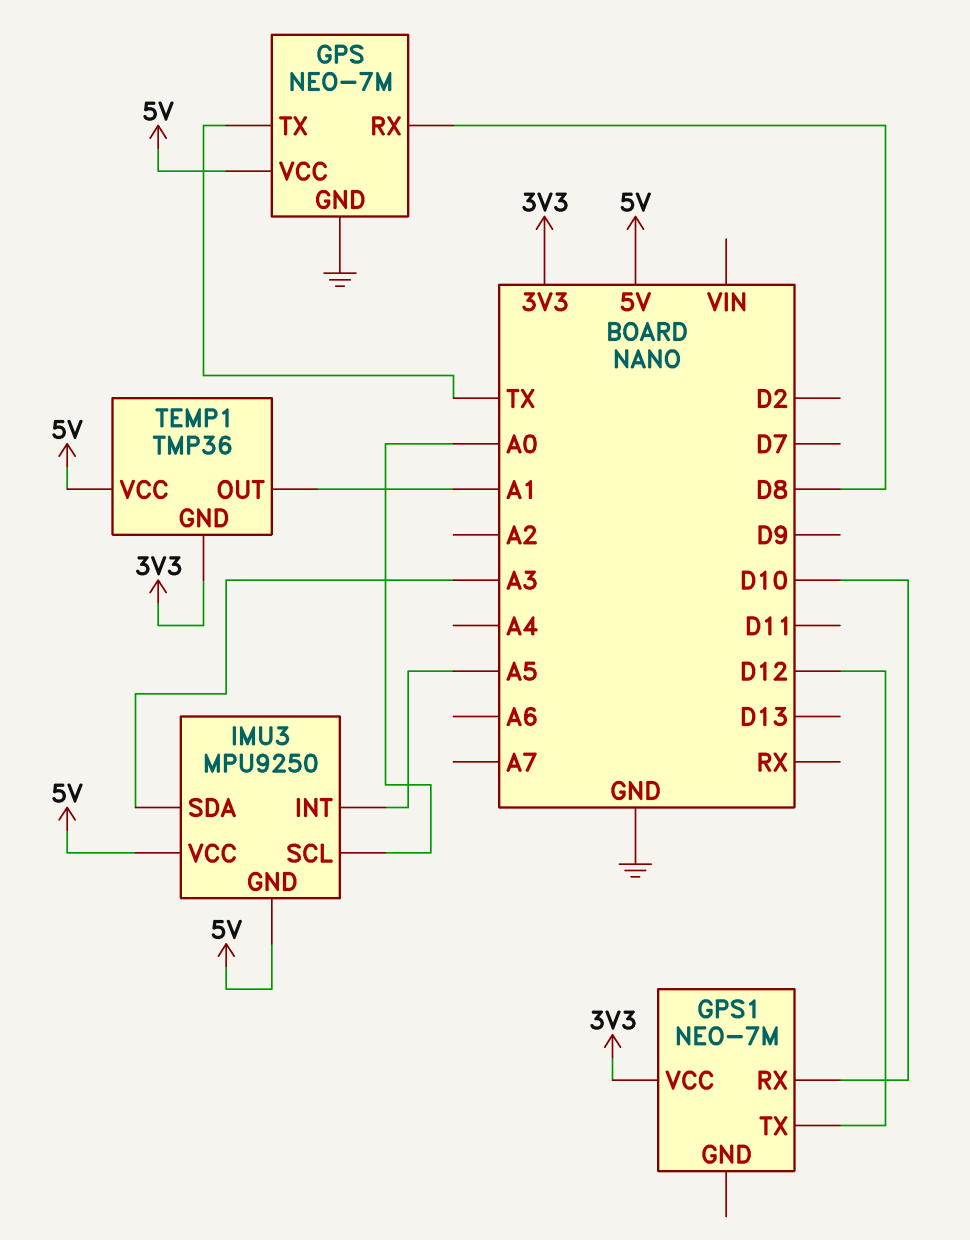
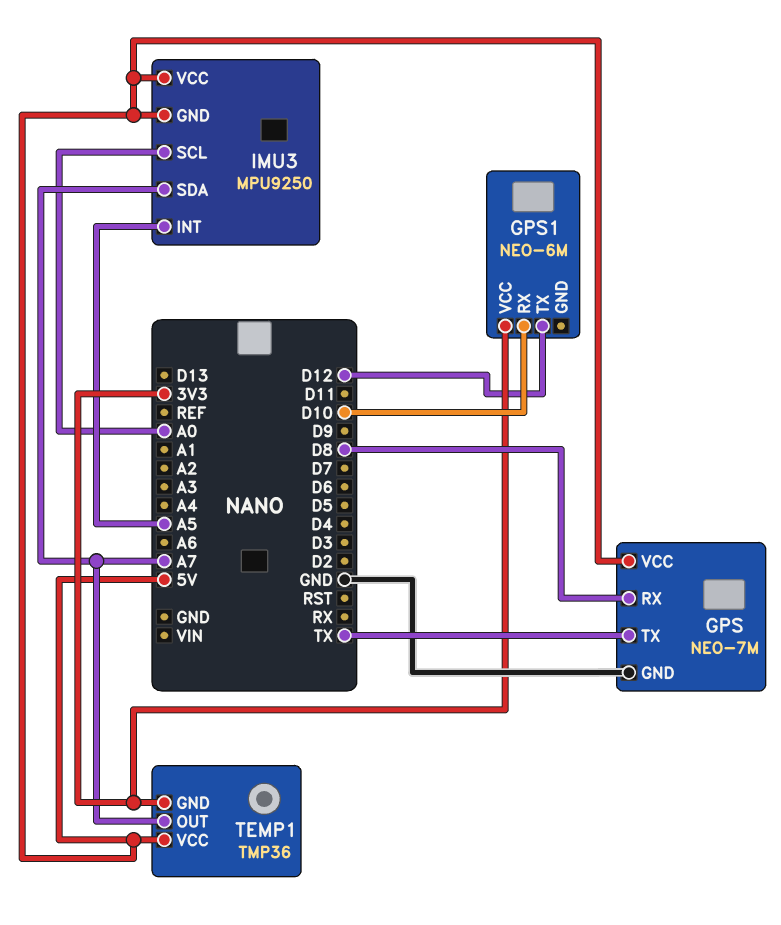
GPS1: NEO-7M -> NEO-6M
IMU3 pin SDA: A3 -> A7
TEMP1 pin OUT: A1 -> A7

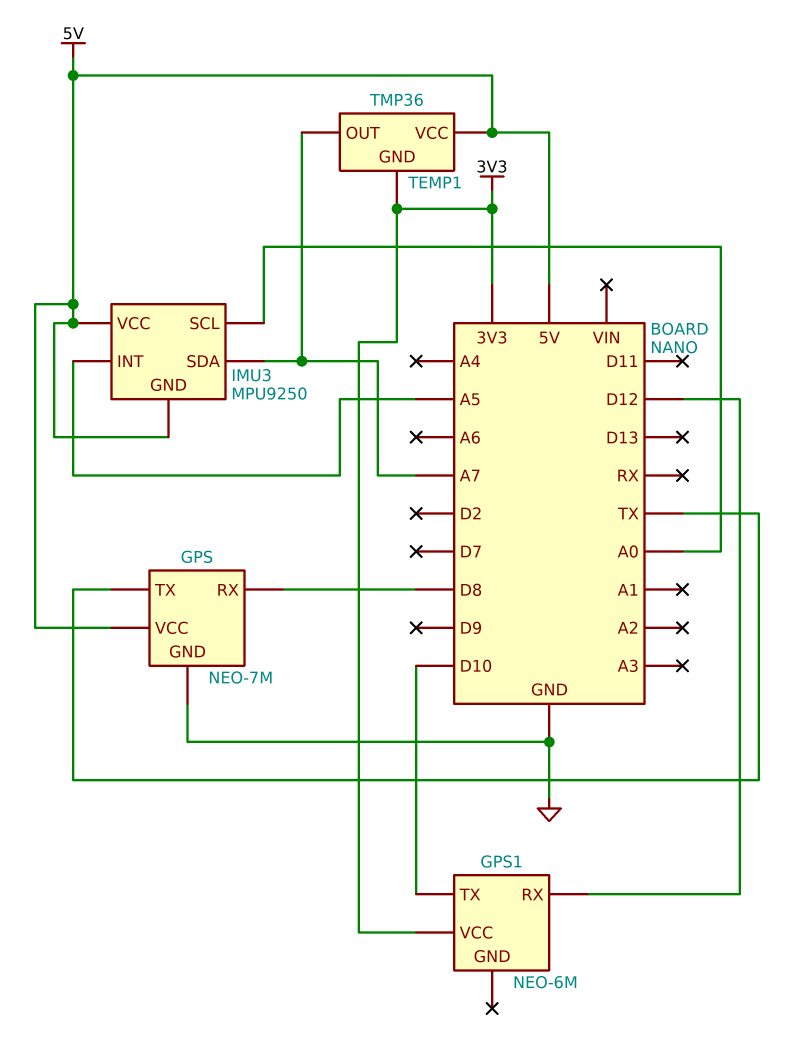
GPS1 pin RX: D10 -> D12
GPS1 pin TX: D12 -> D10

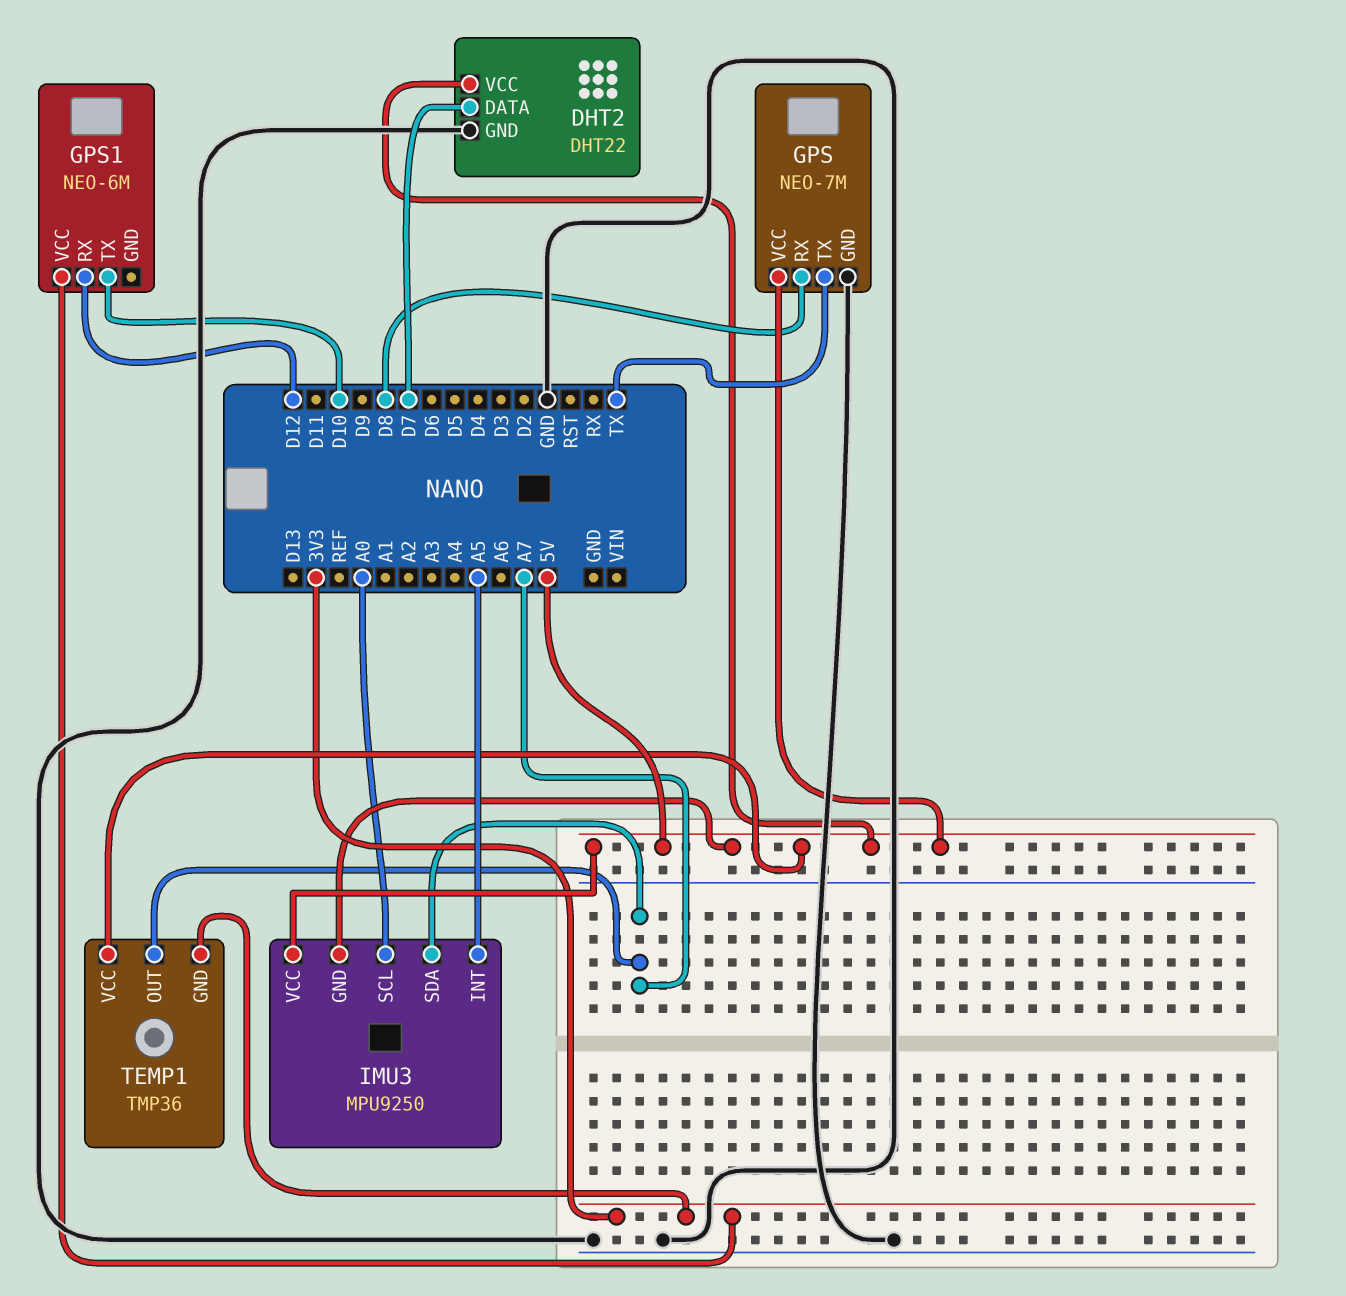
DHT2: none -> DHT22
DHT2 pin DATA: none -> D7
DHT2 pin GND: none -> GND
DHT2 pin VCC: none -> 5V

